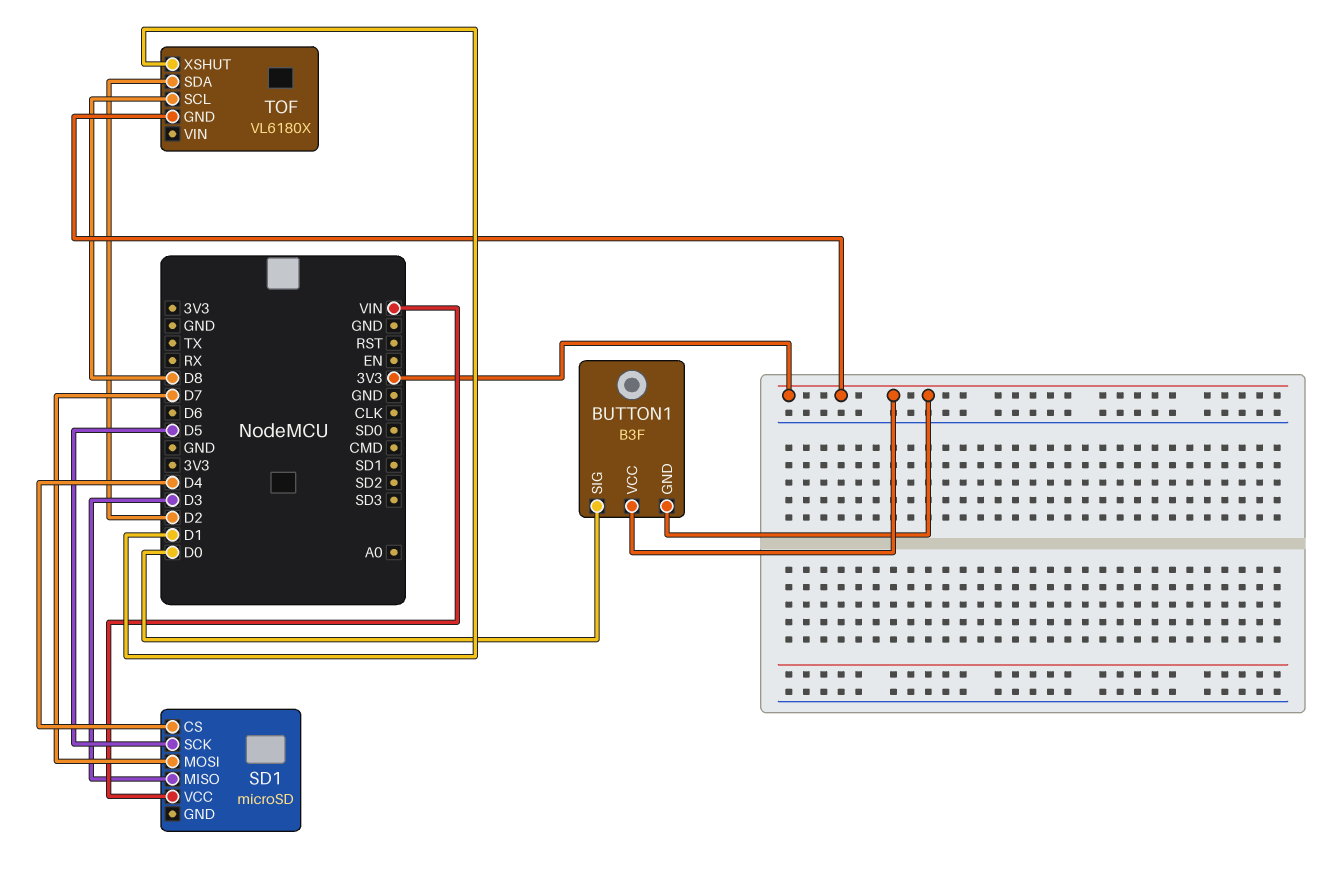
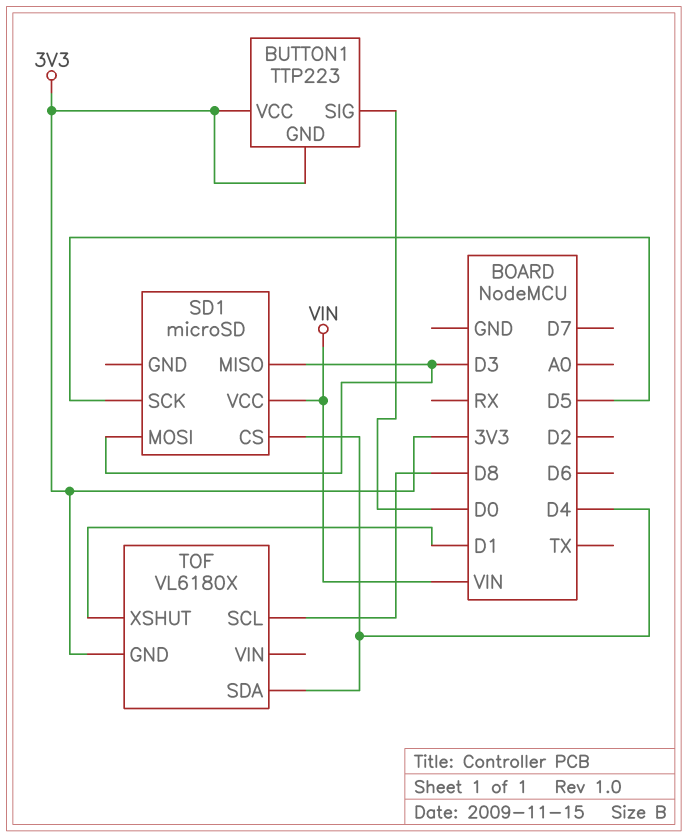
BUTTON1: B3F -> TTP223
SD1 pin MOSI: D7 -> D3
TOF pin SDA: D2 -> D4

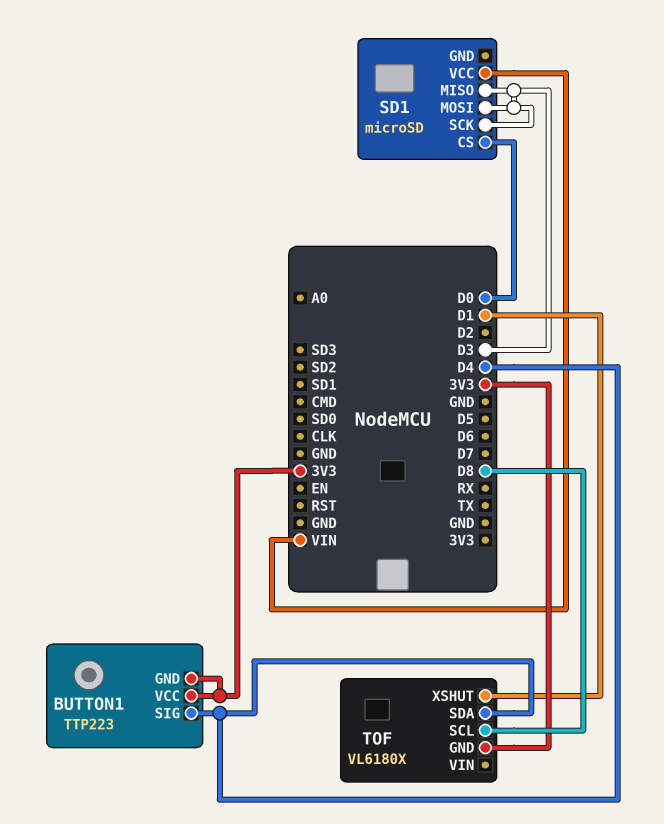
BUTTON1 pin SIG: D0 -> D4
SD1 pin CS: D4 -> D0
SD1 pin SCK: D5 -> D3

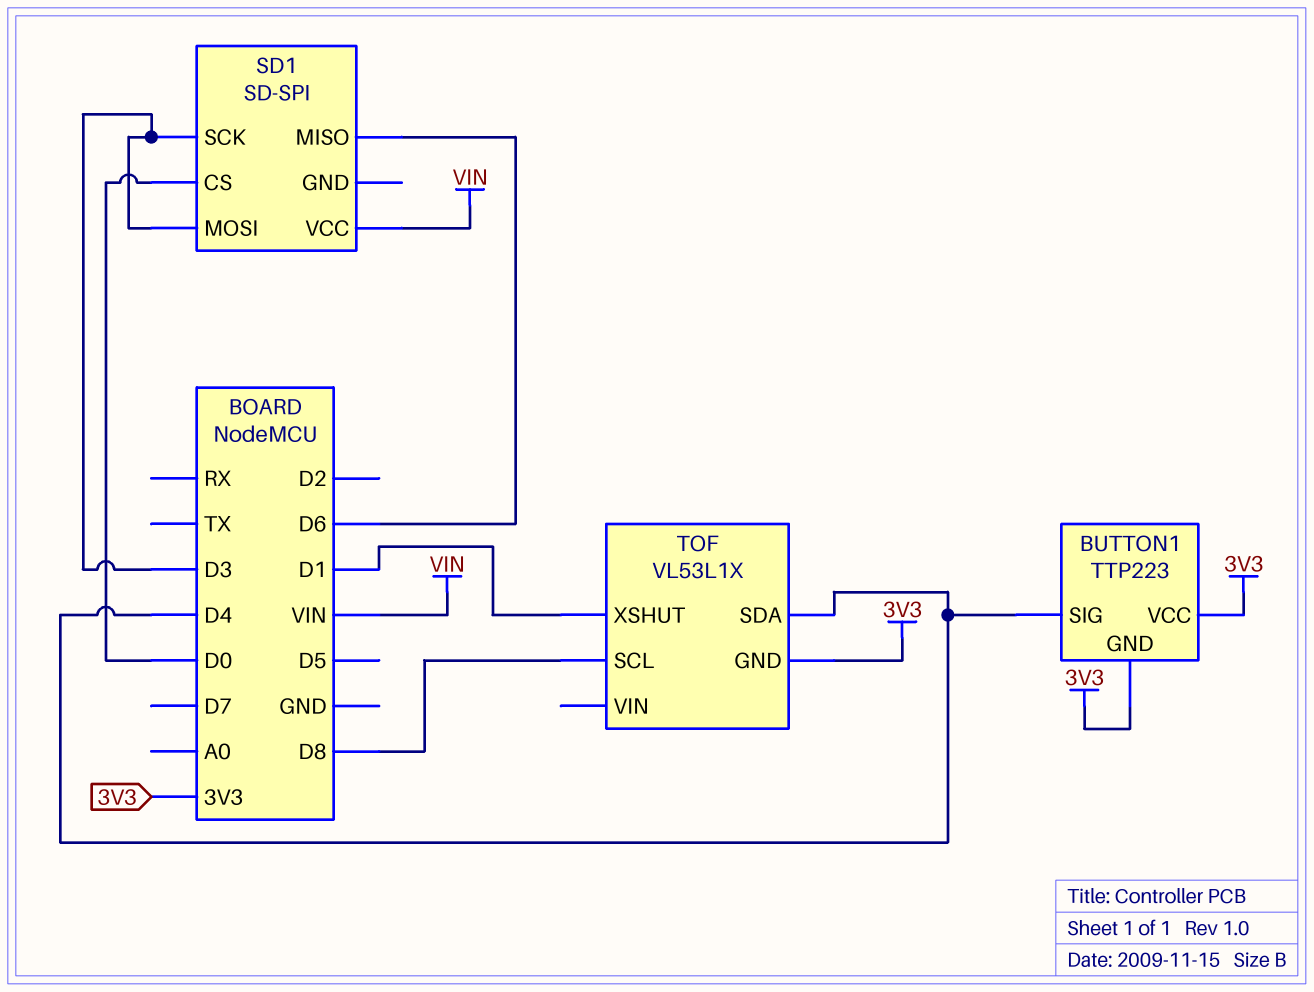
SD1: microSD -> SD-SPI
SD1 pin MISO: D3 -> D6
TOF: VL6180X -> VL53L1X

